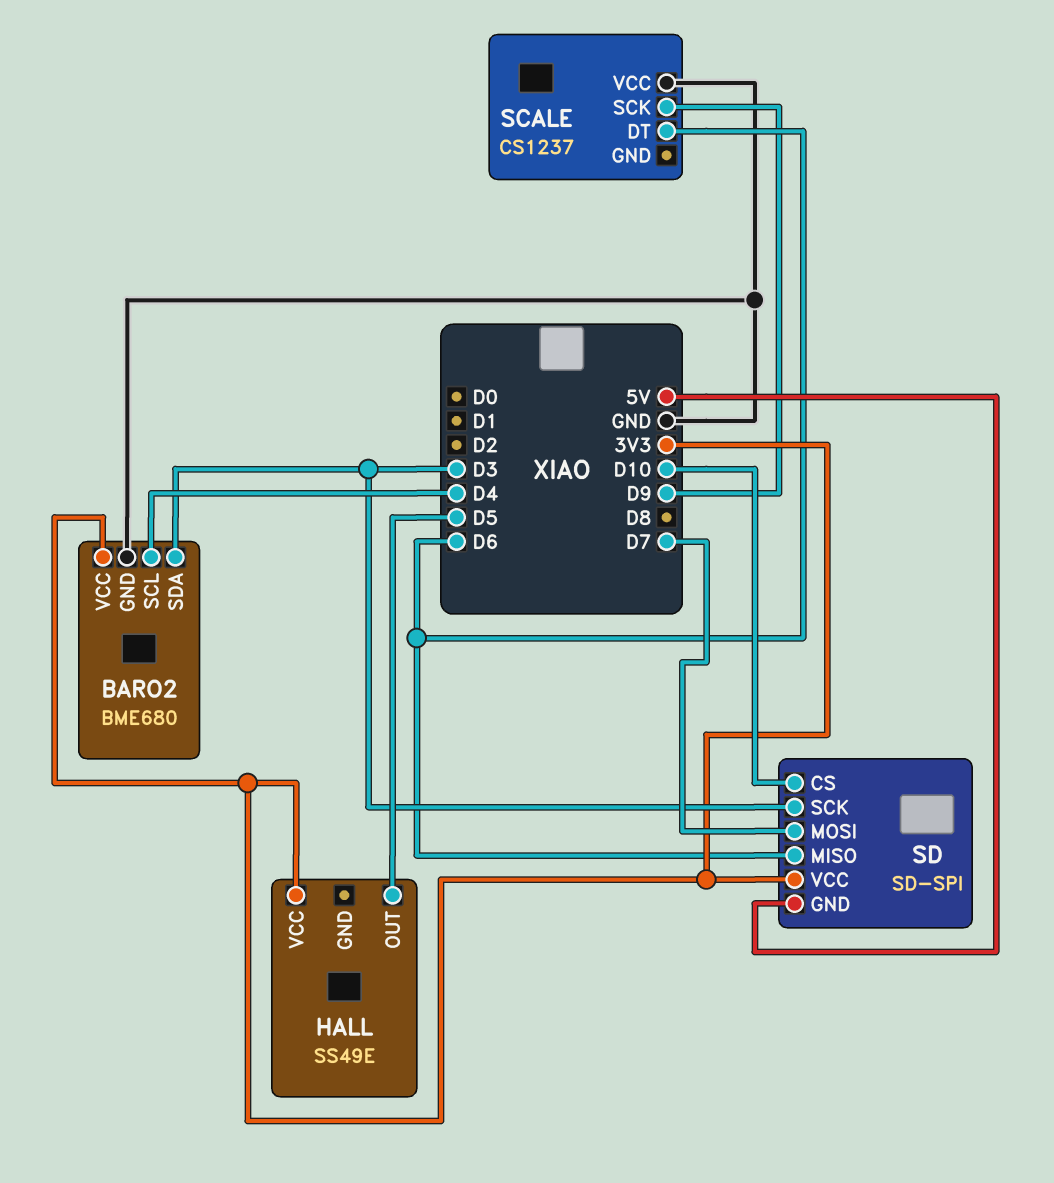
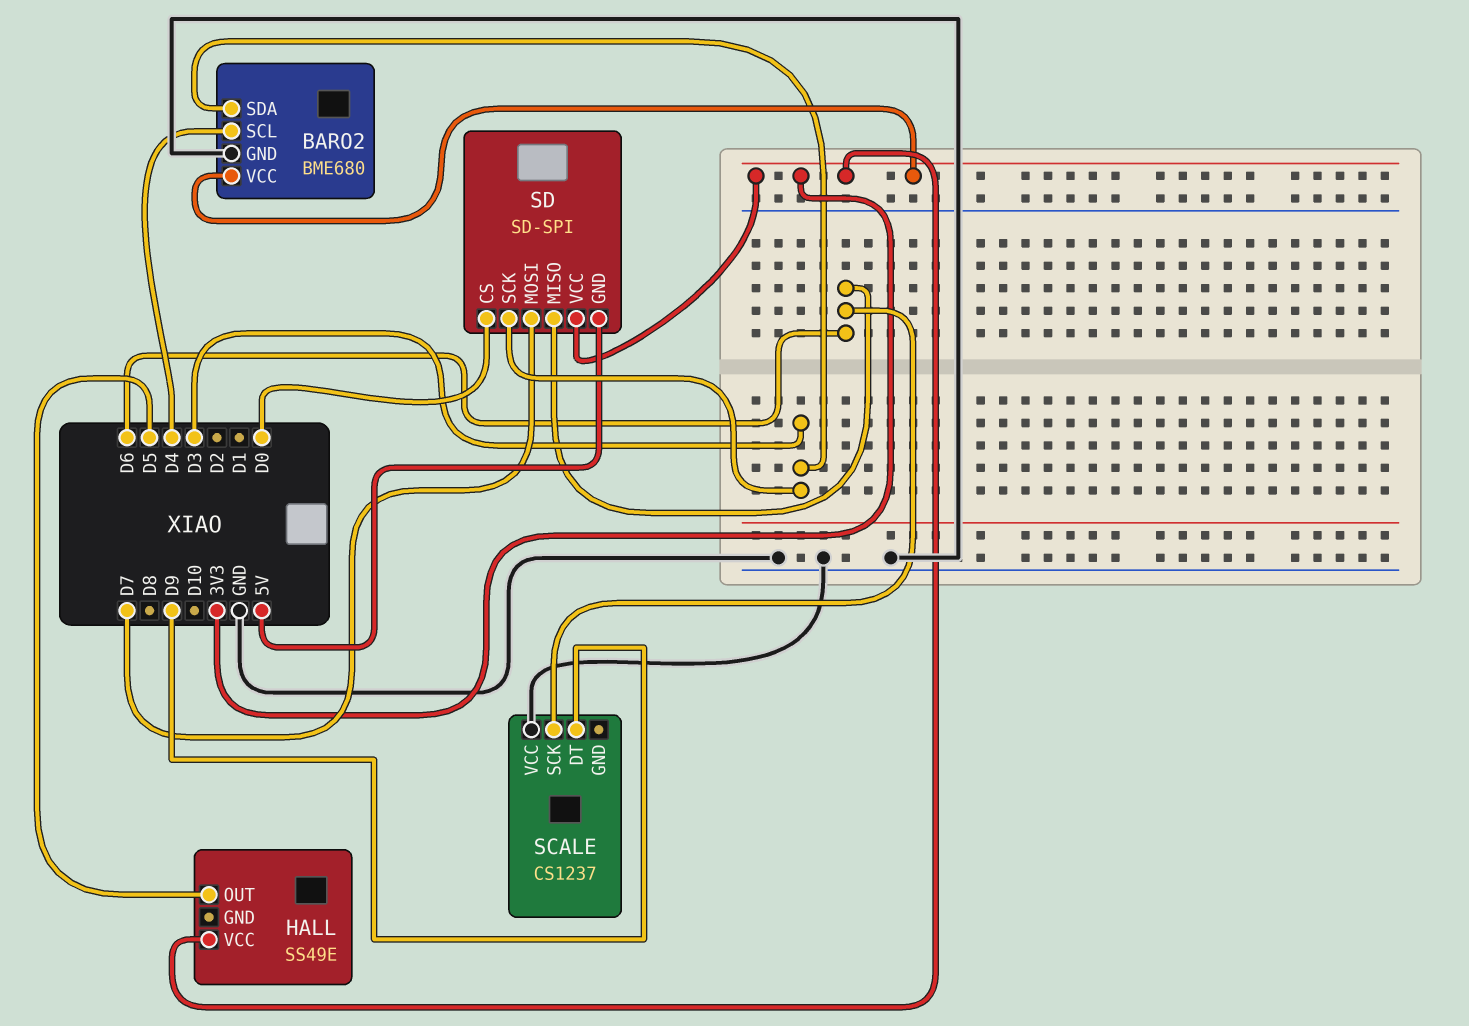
SCALE pin DT: D6 -> D9
SCALE pin SCK: D9 -> D6
SD pin CS: D10 -> D0

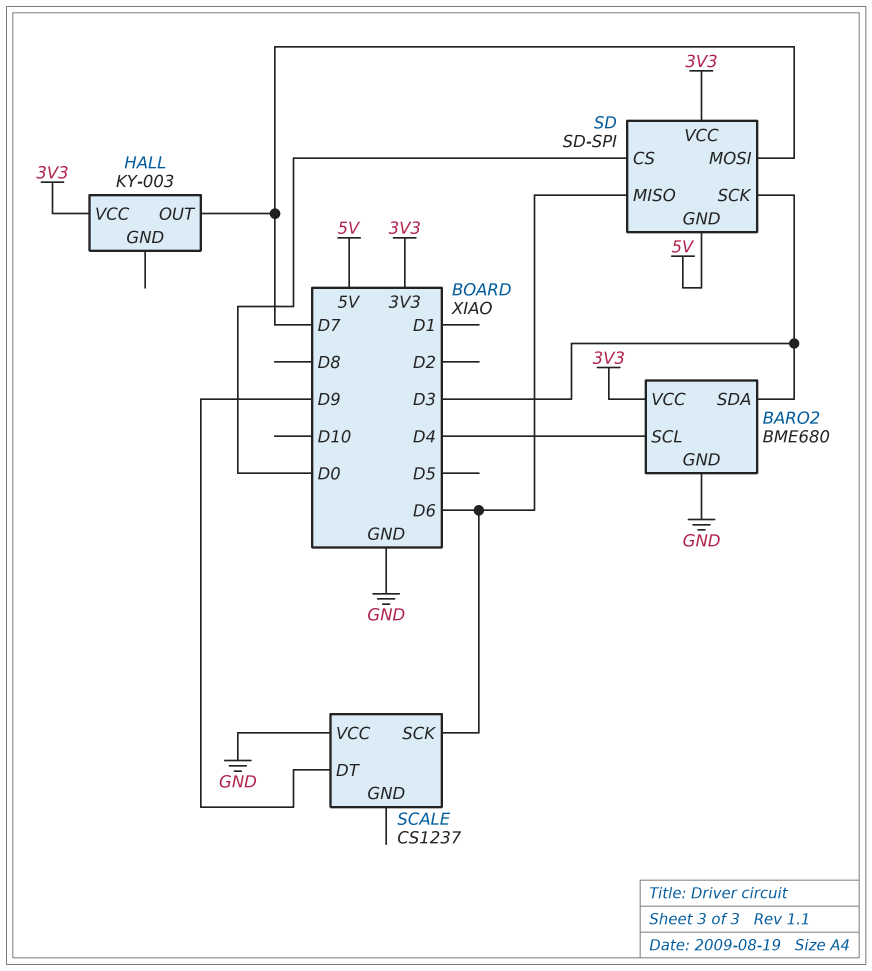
HALL: SS49E -> KY-003
HALL pin OUT: D5 -> D7

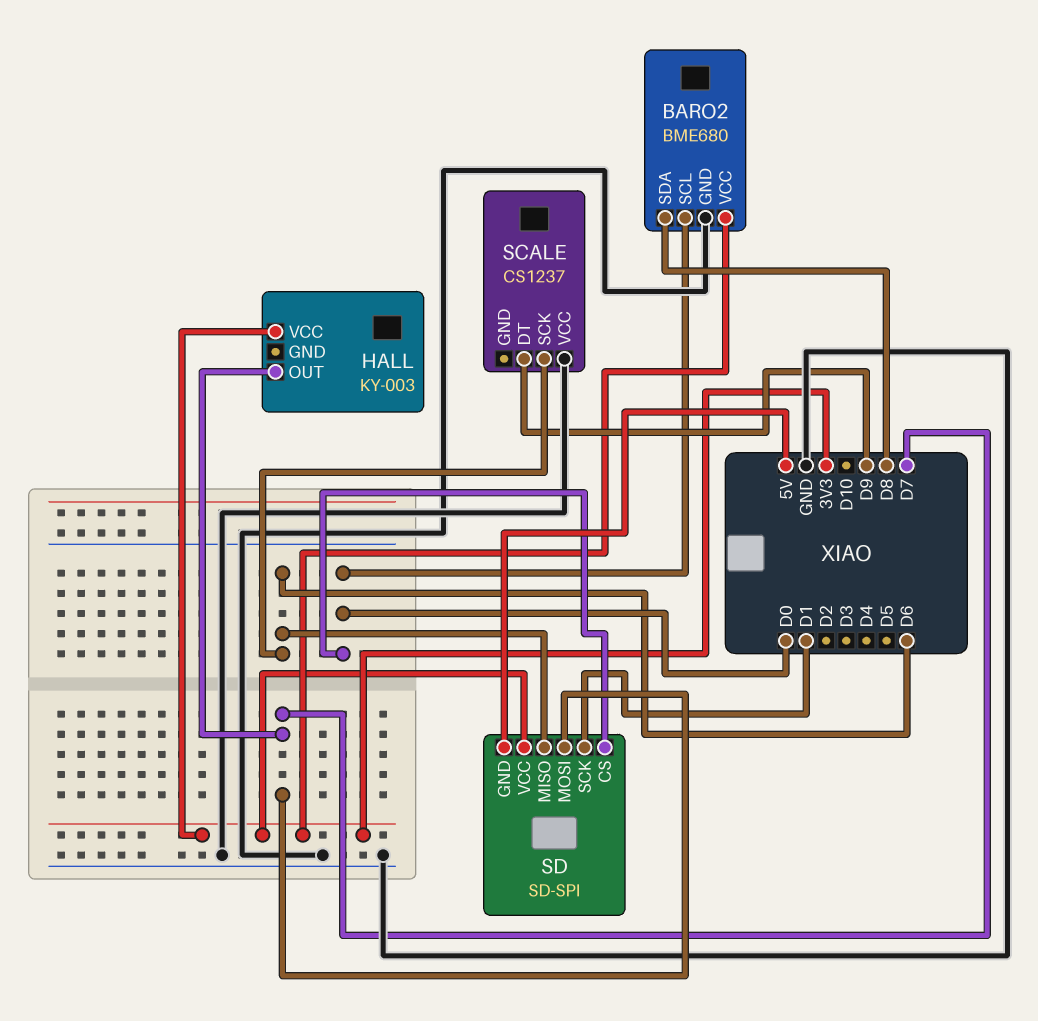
BARO2 pin SCL: D4 -> D0
BARO2 pin SDA: D3 -> D8
SD pin SCK: D3 -> D1

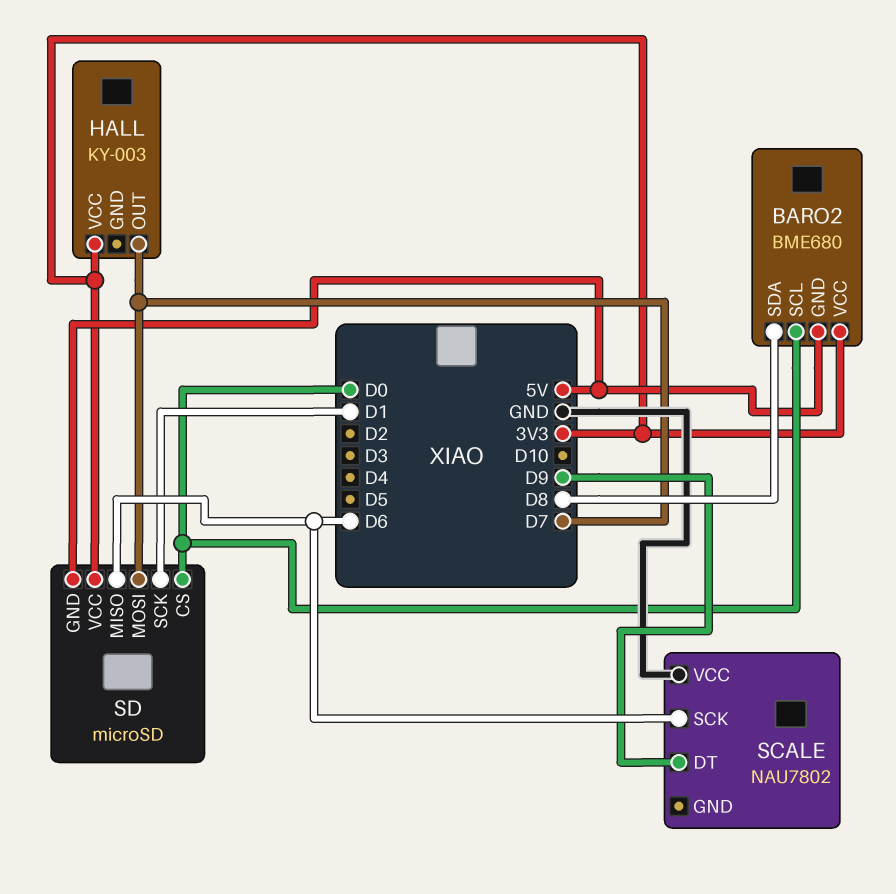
BARO2 pin GND: GND -> 5V
SCALE: CS1237 -> NAU7802
SD: SD-SPI -> microSD

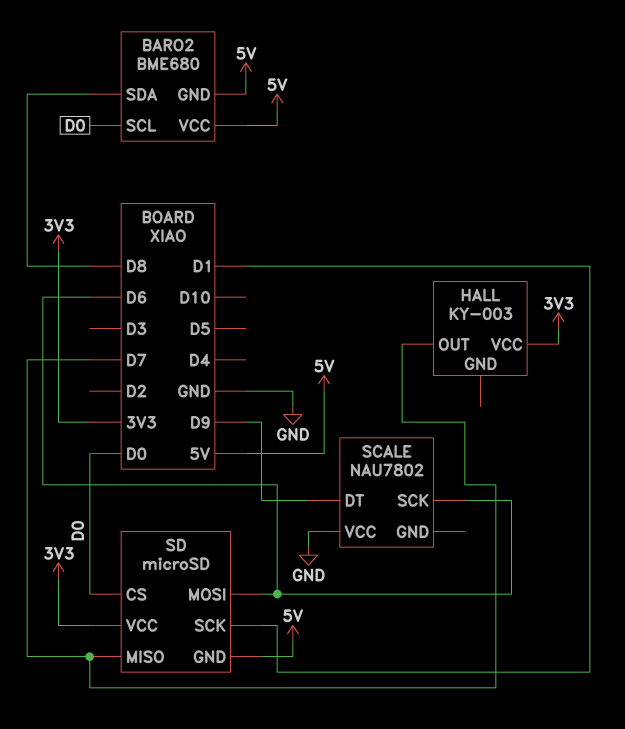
BARO2 pin VCC: 3V3 -> 5V
SD pin MISO: D6 -> D7
SD pin MOSI: D7 -> D6

